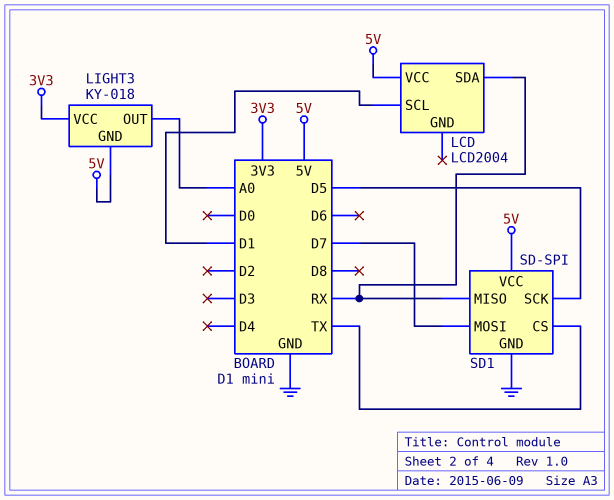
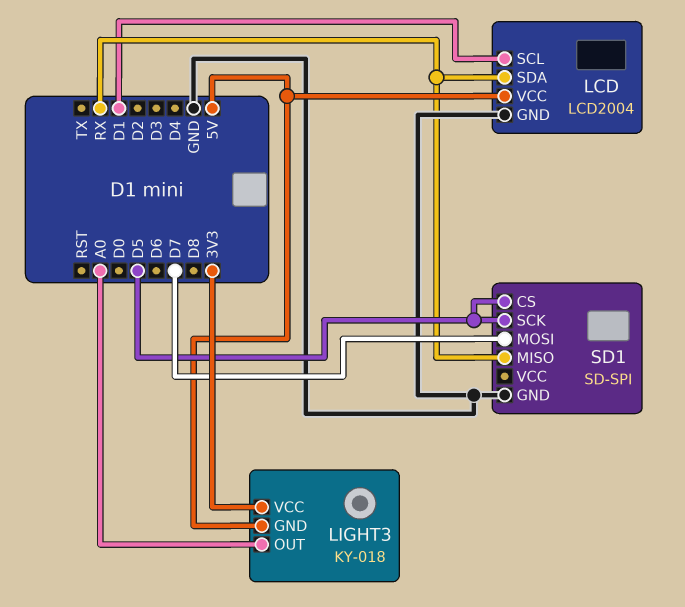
LCD pin GND: none -> GND
SD1 pin CS: TX -> D5
SD1 pin VCC: 5V -> none

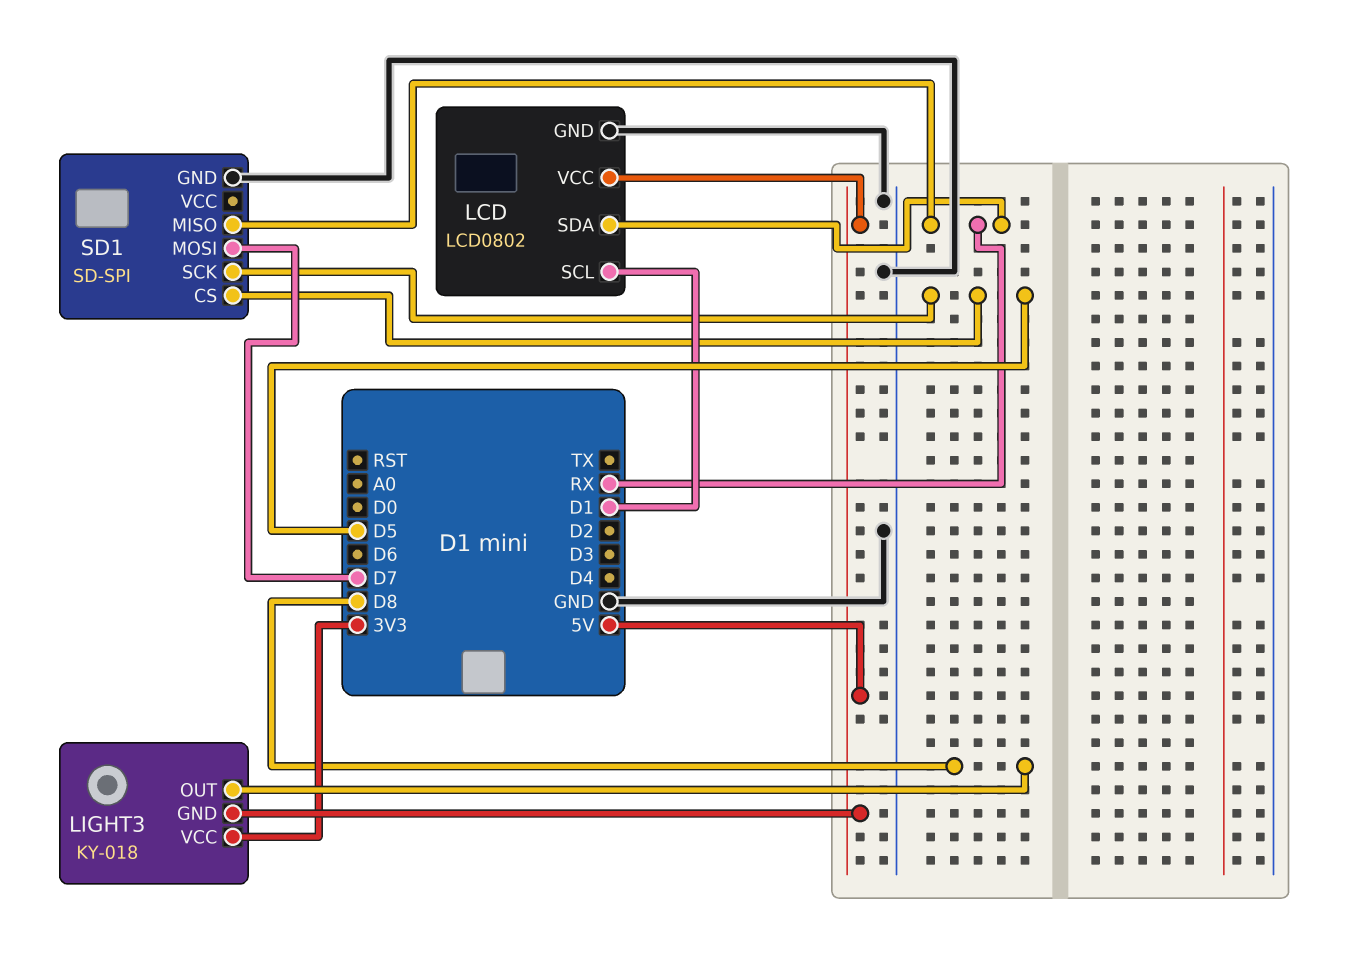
LCD: LCD2004 -> LCD0802
LIGHT3 pin OUT: A0 -> D8

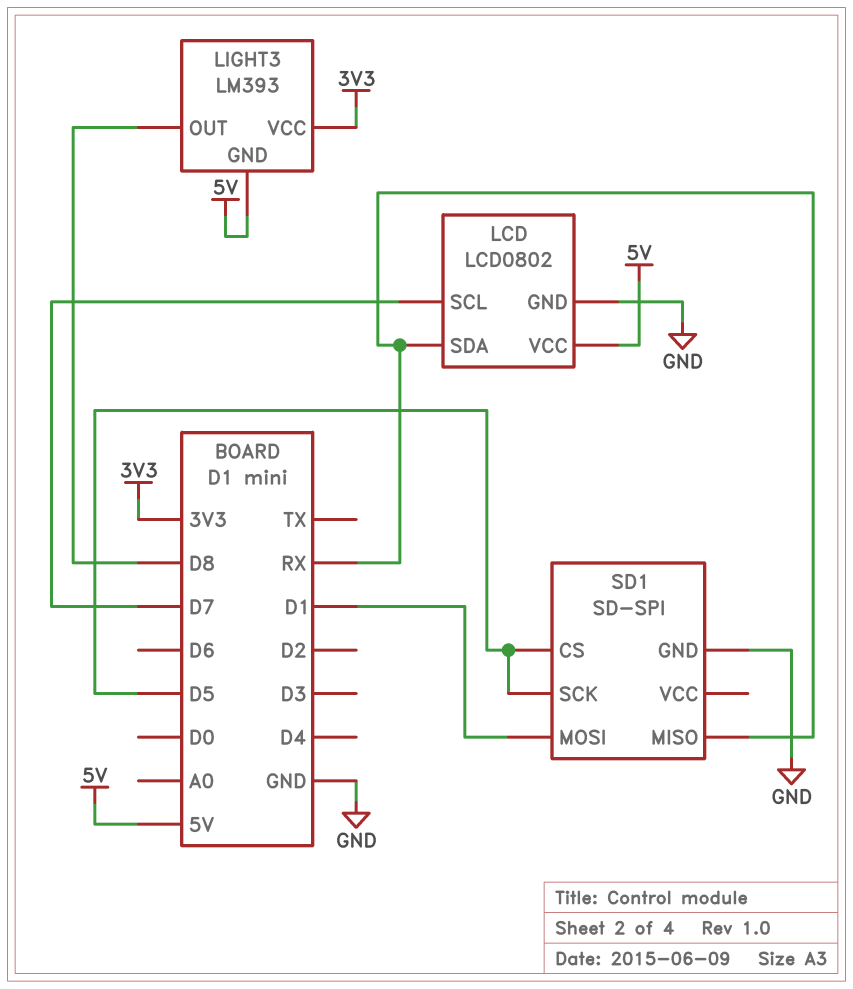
LCD pin SCL: D1 -> D7
LIGHT3: KY-018 -> LM393
SD1 pin MOSI: D7 -> D1

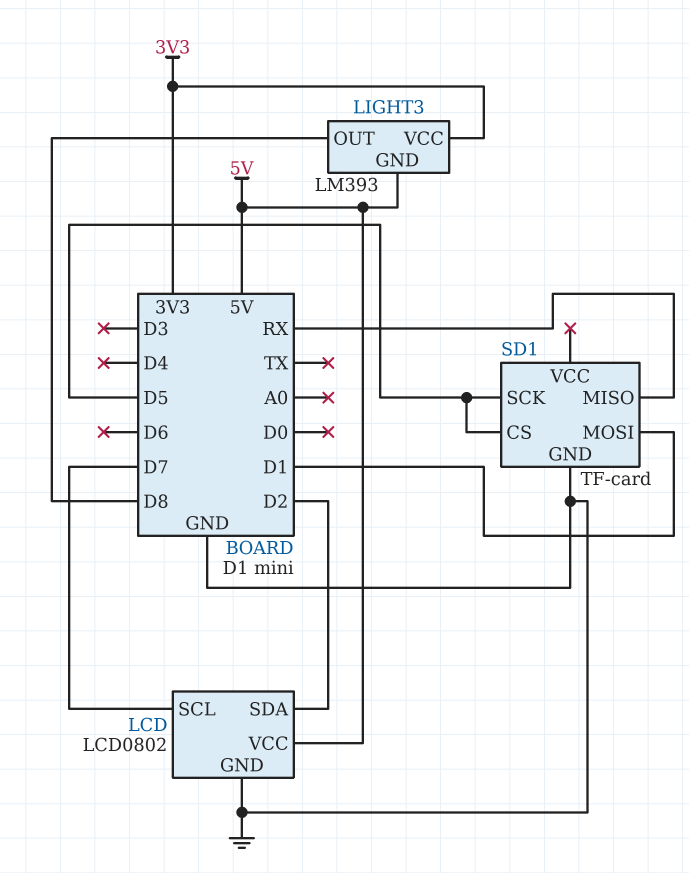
LCD pin SDA: RX -> D2
SD1: SD-SPI -> TF-card

